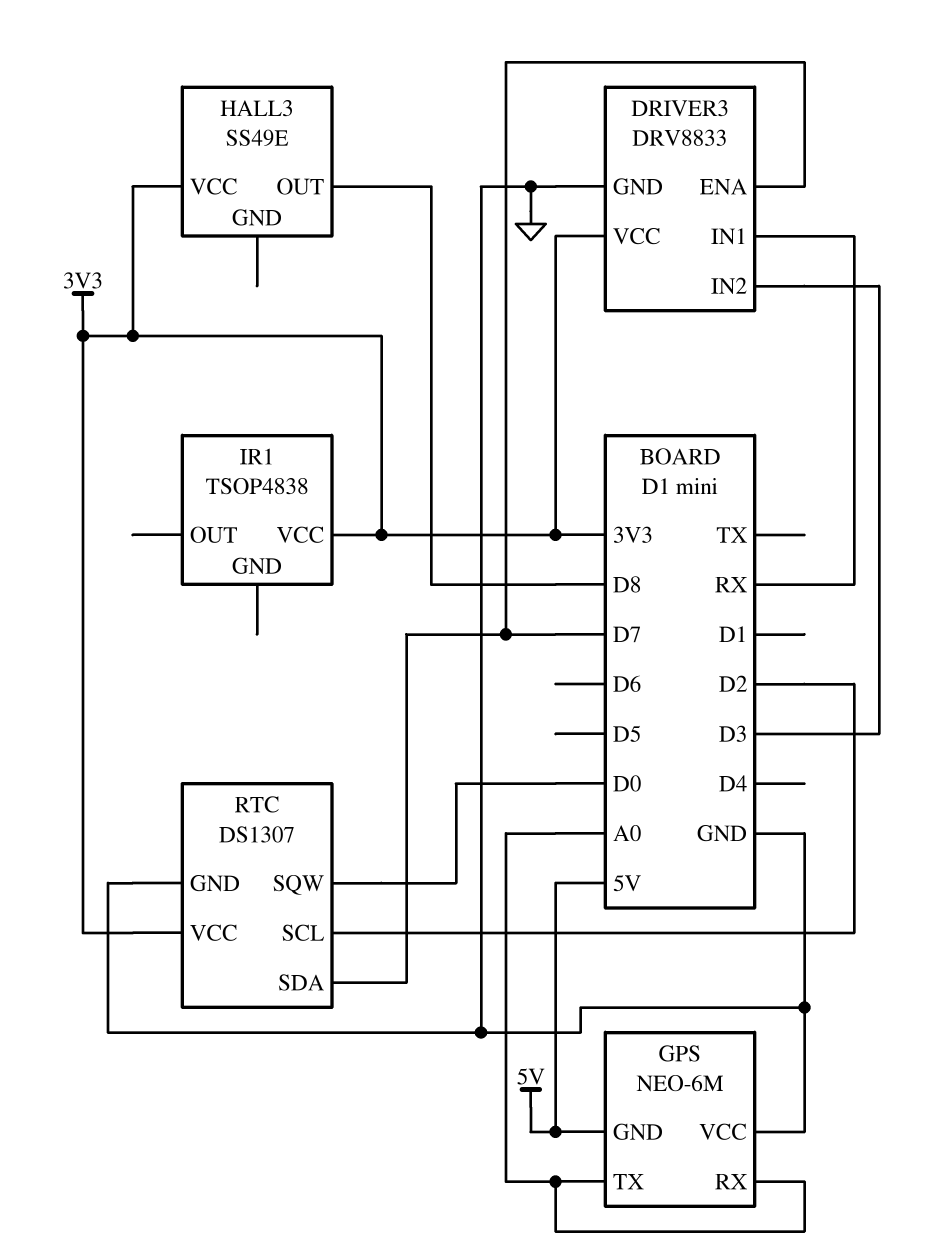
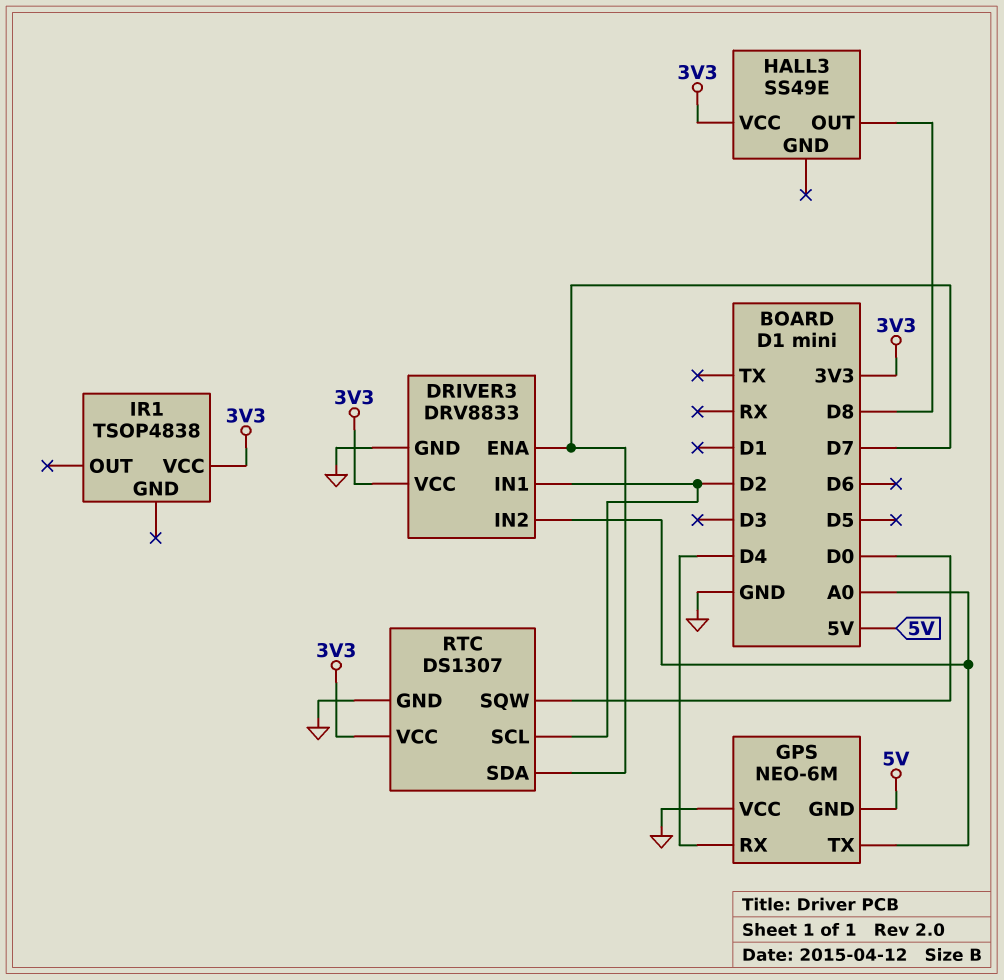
DRIVER3 pin IN1: RX -> D2
DRIVER3 pin IN2: D3 -> A0
GPS pin RX: A0 -> D4

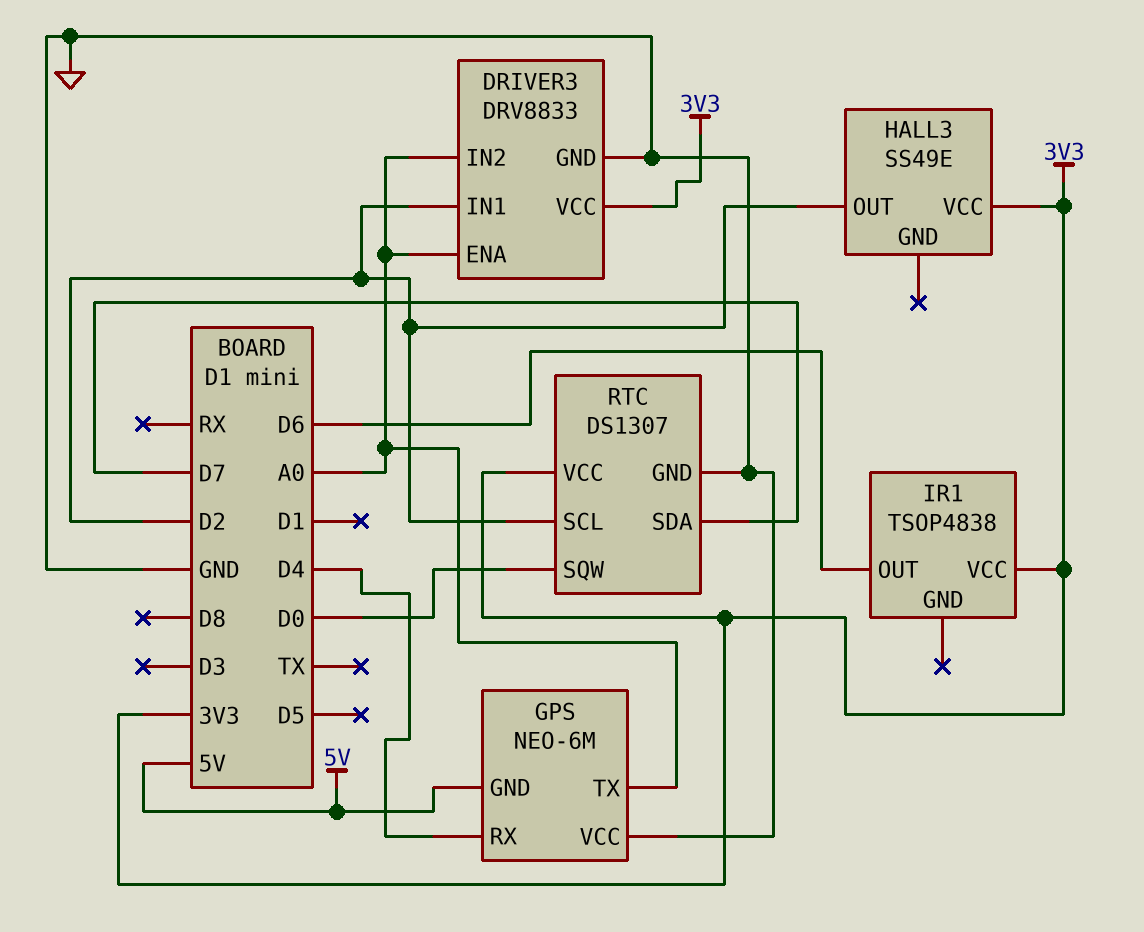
DRIVER3 pin ENA: D7 -> A0
HALL3 pin OUT: D8 -> D2
IR1 pin OUT: none -> D6

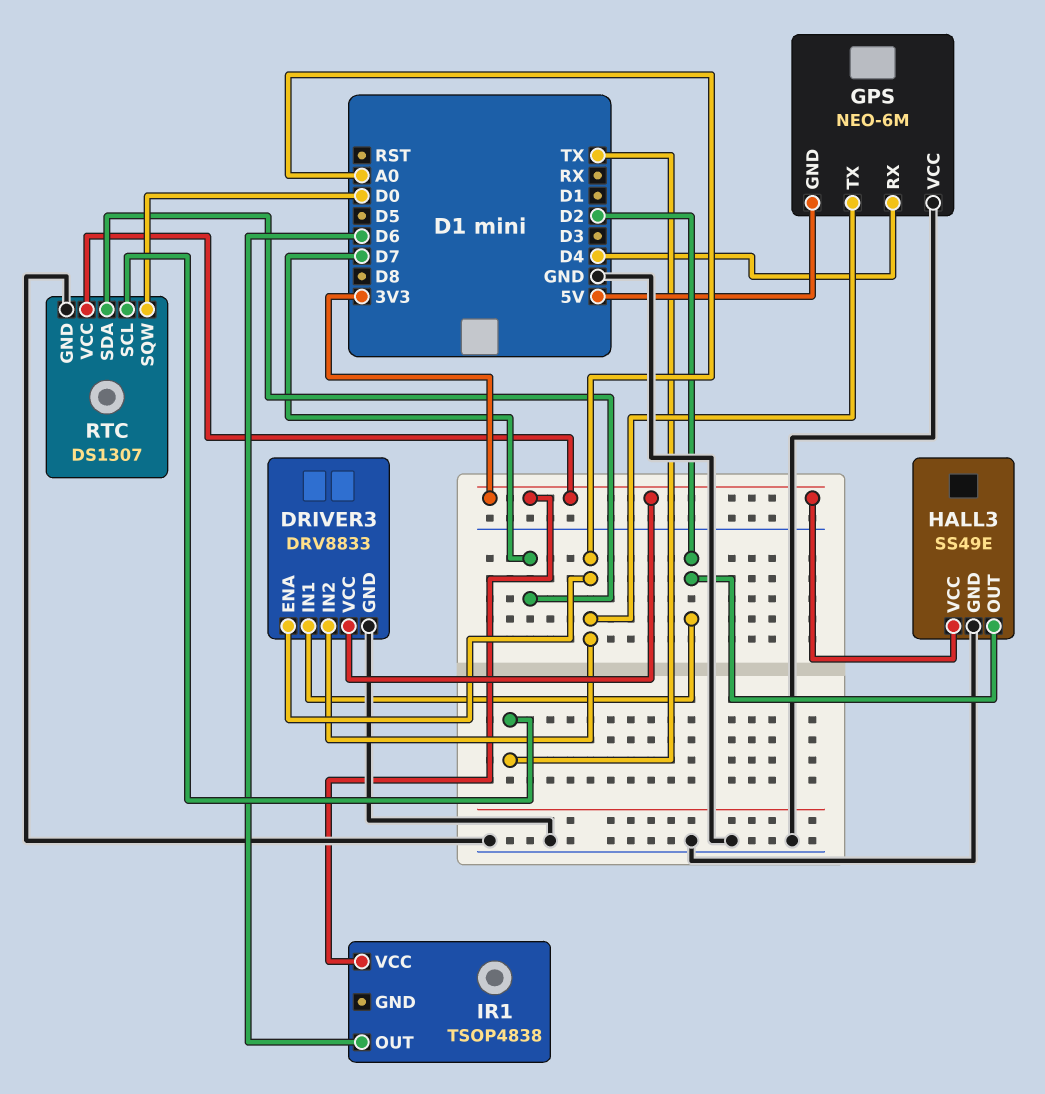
HALL3 pin GND: none -> GND
RTC pin SCL: D2 -> TX

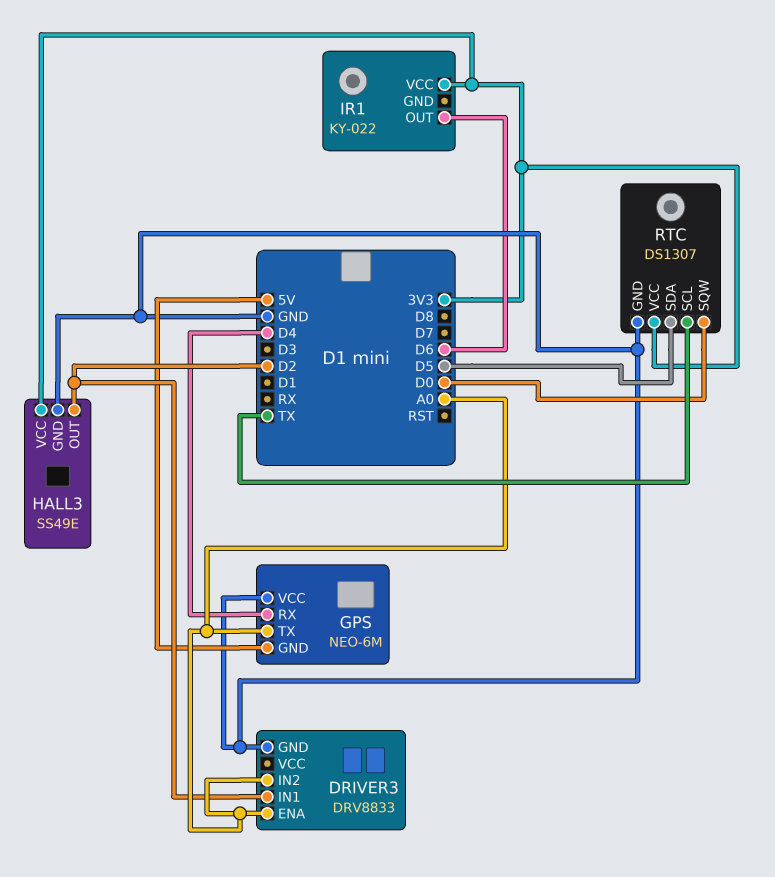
DRIVER3 pin VCC: 3V3 -> none
IR1: TSOP4838 -> KY-022
RTC pin SDA: D7 -> D5

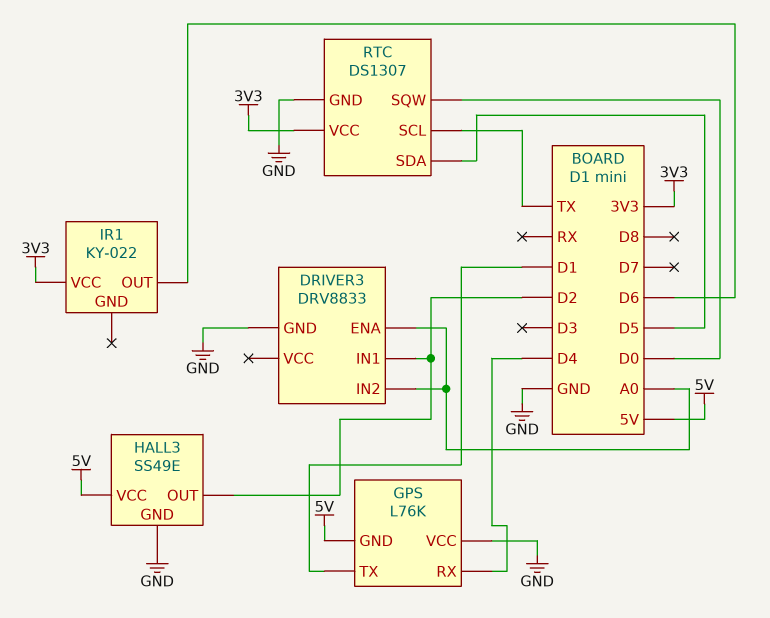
GPS: NEO-6M -> L76K
GPS pin TX: A0 -> D1
HALL3 pin VCC: 3V3 -> 5V

